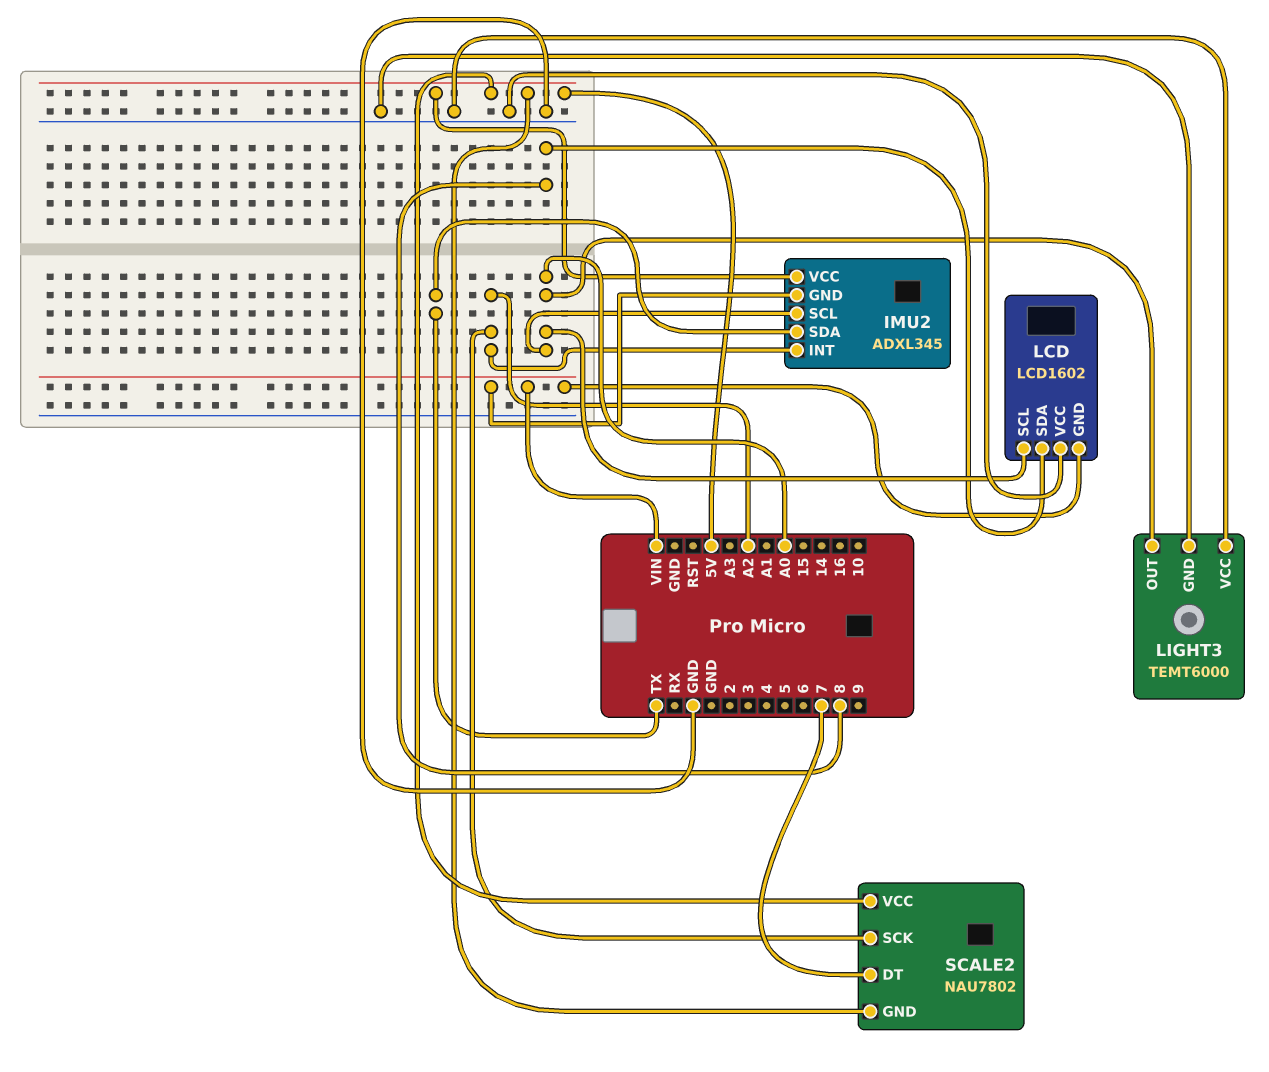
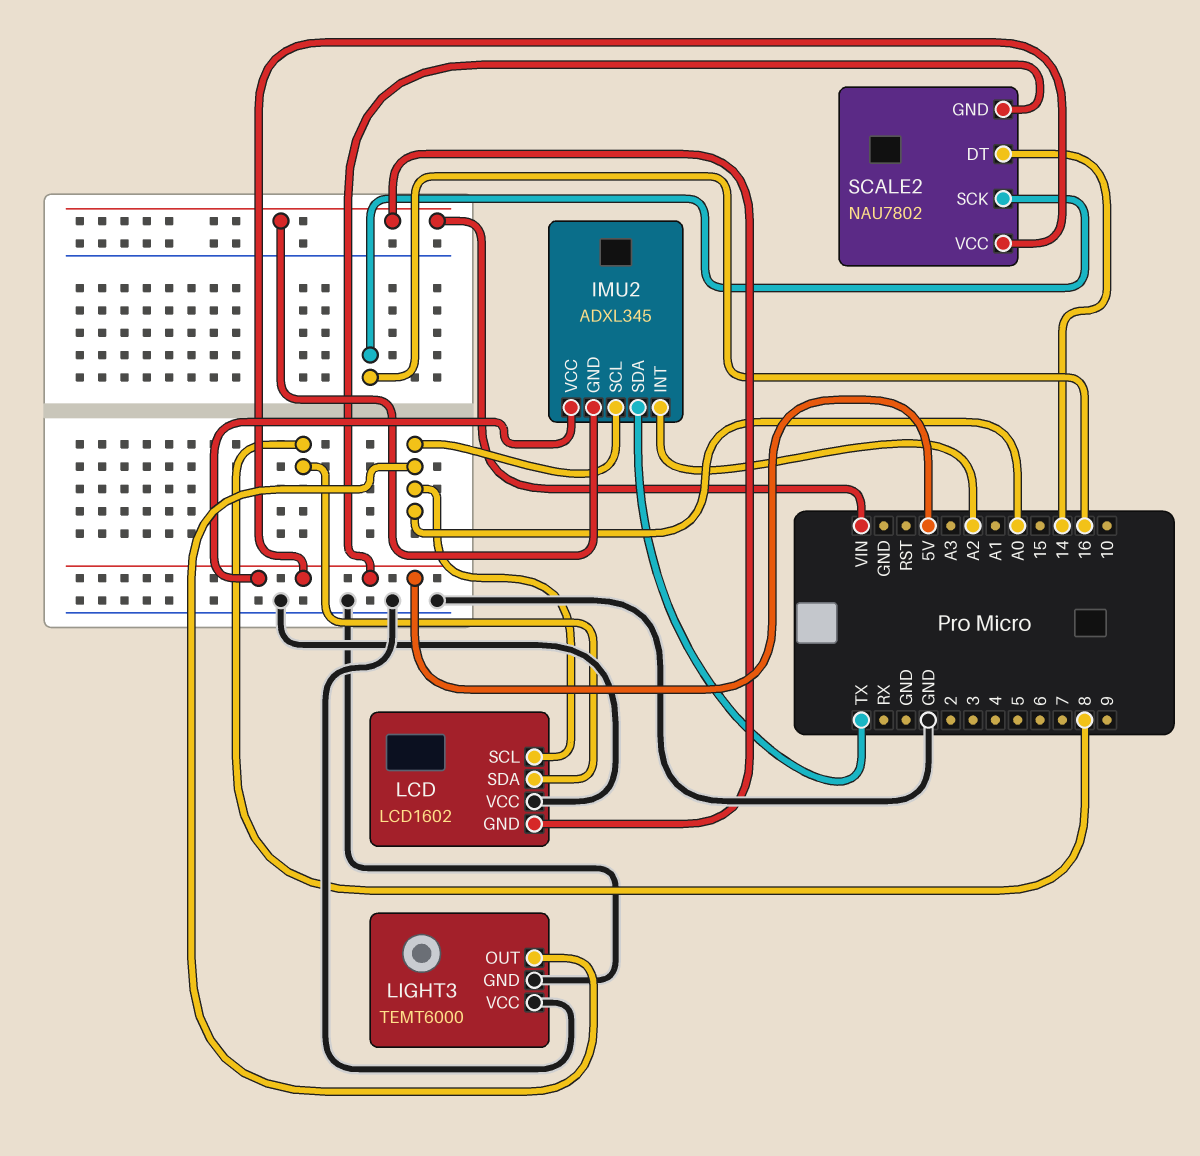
SCALE2 pin DT: 7 -> 14
SCALE2 pin SCK: A2 -> 16

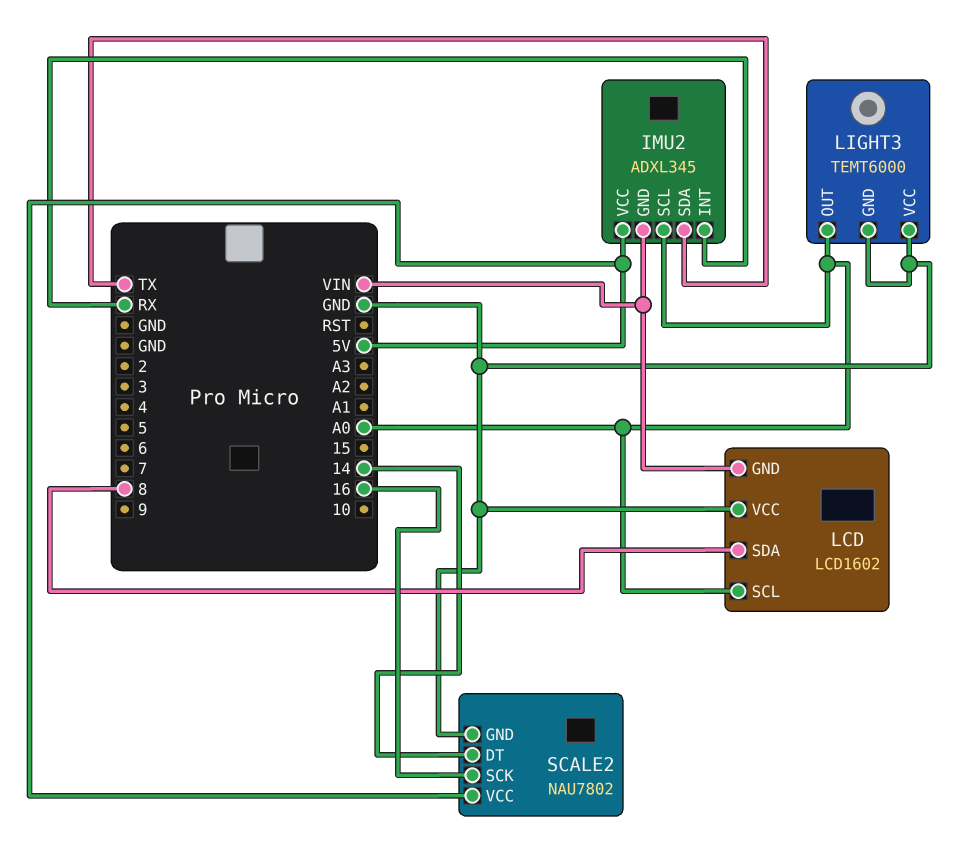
IMU2 pin INT: A2 -> RX
SCALE2 pin GND: 5V -> GND

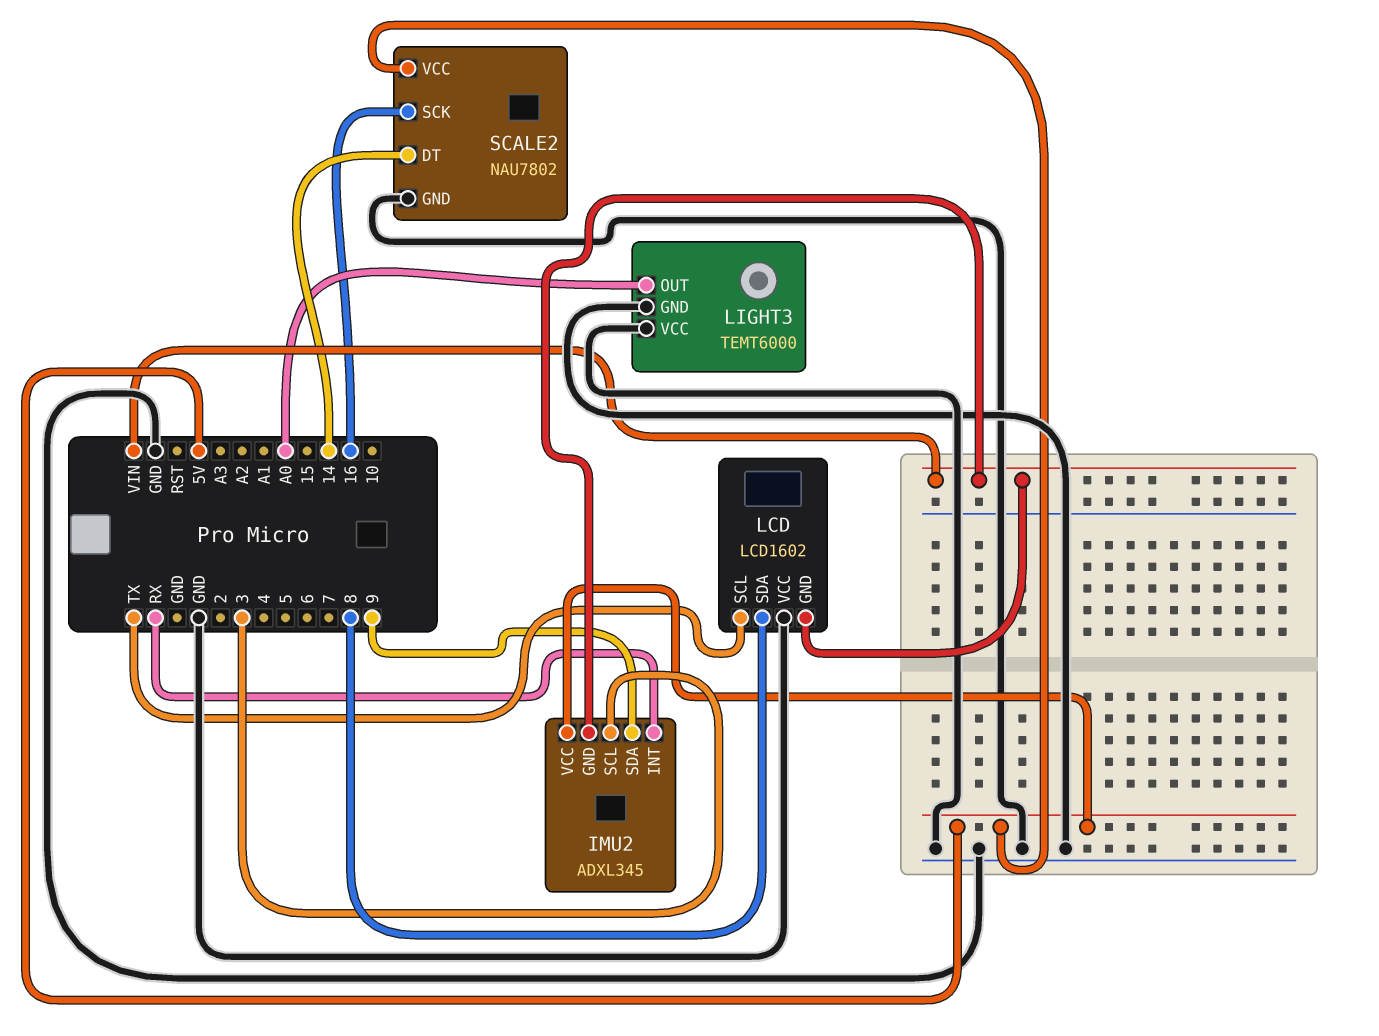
IMU2 pin SCL: A0 -> 3
IMU2 pin SDA: TX -> 9
LCD pin SCL: A0 -> TX

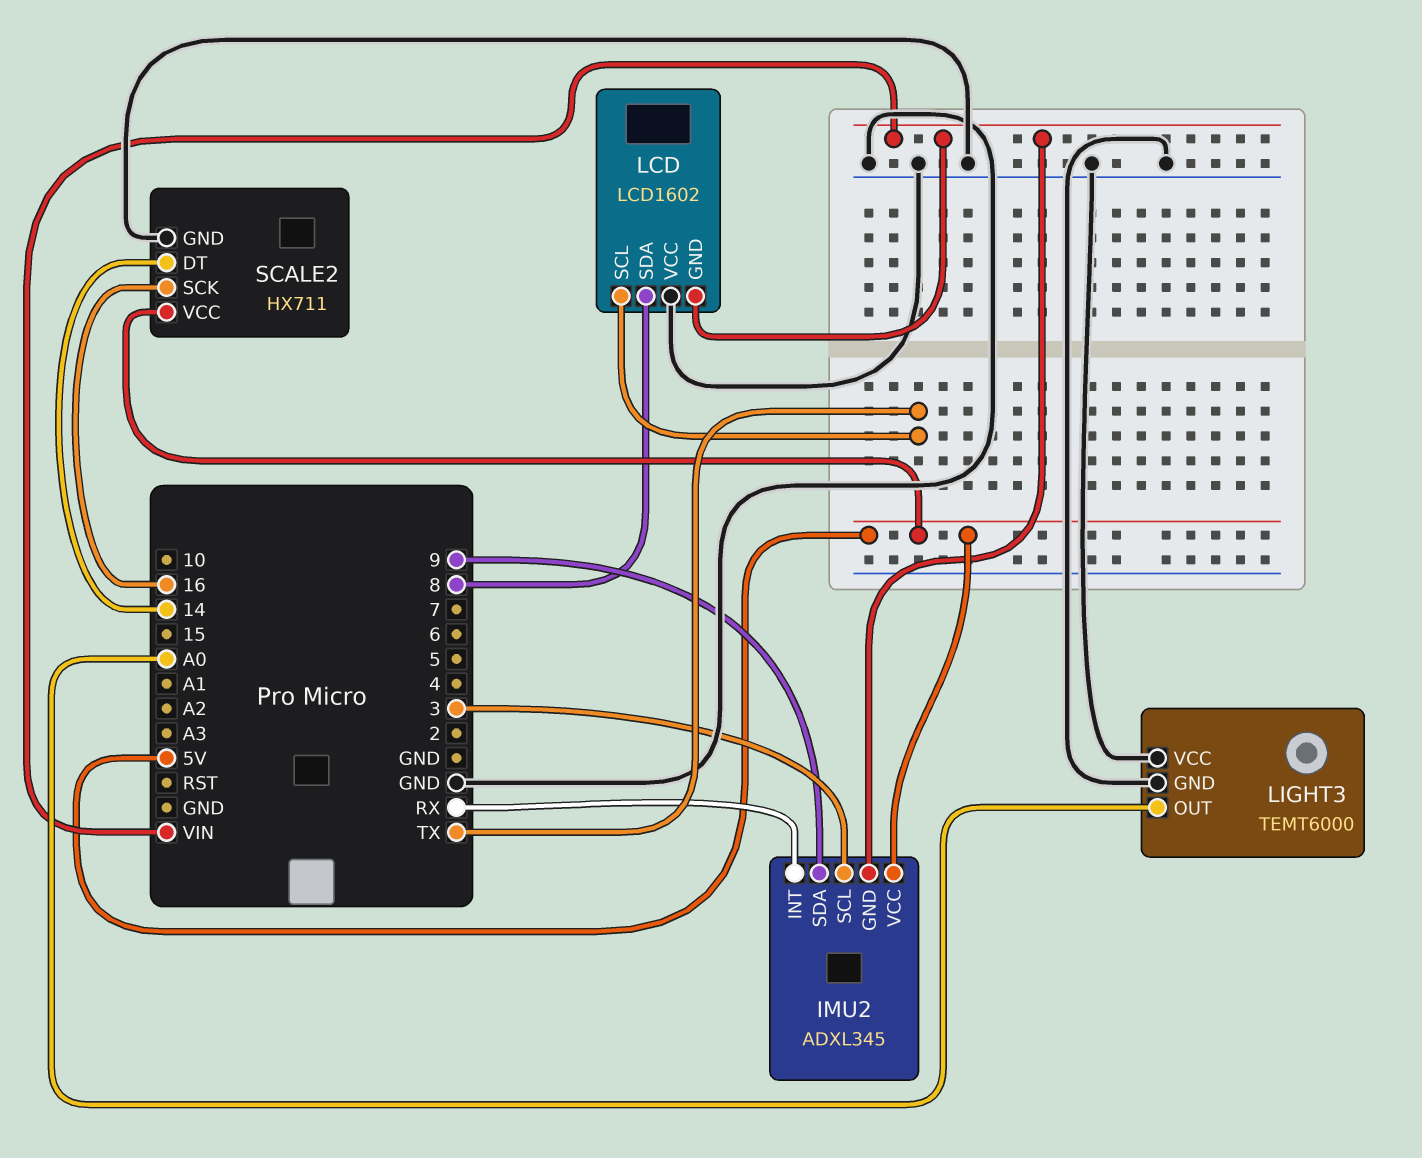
SCALE2: NAU7802 -> HX711

